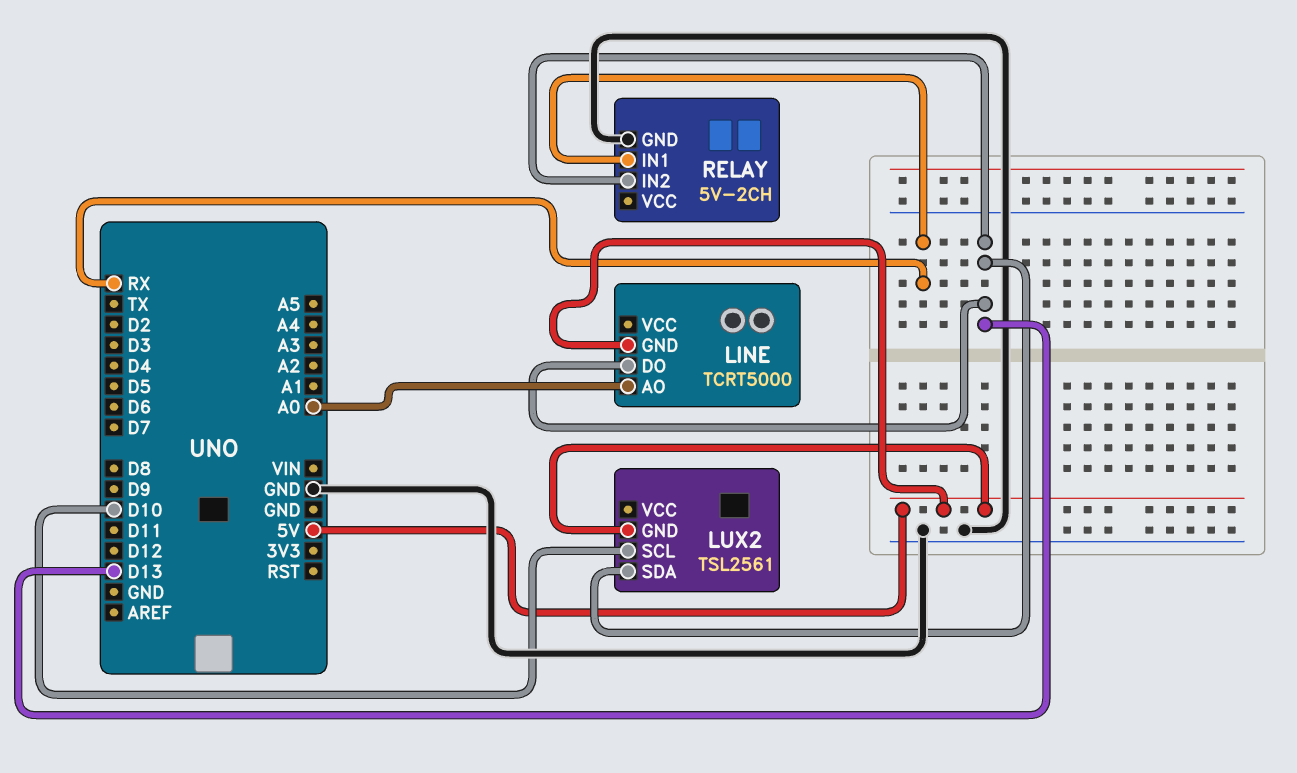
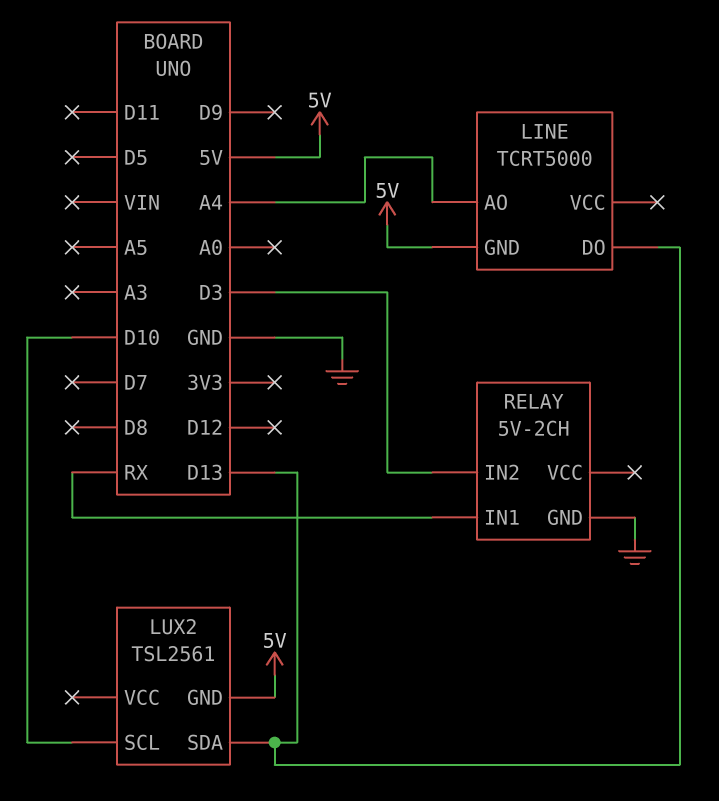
LINE pin AO: A0 -> A4
RELAY pin IN2: D13 -> D3

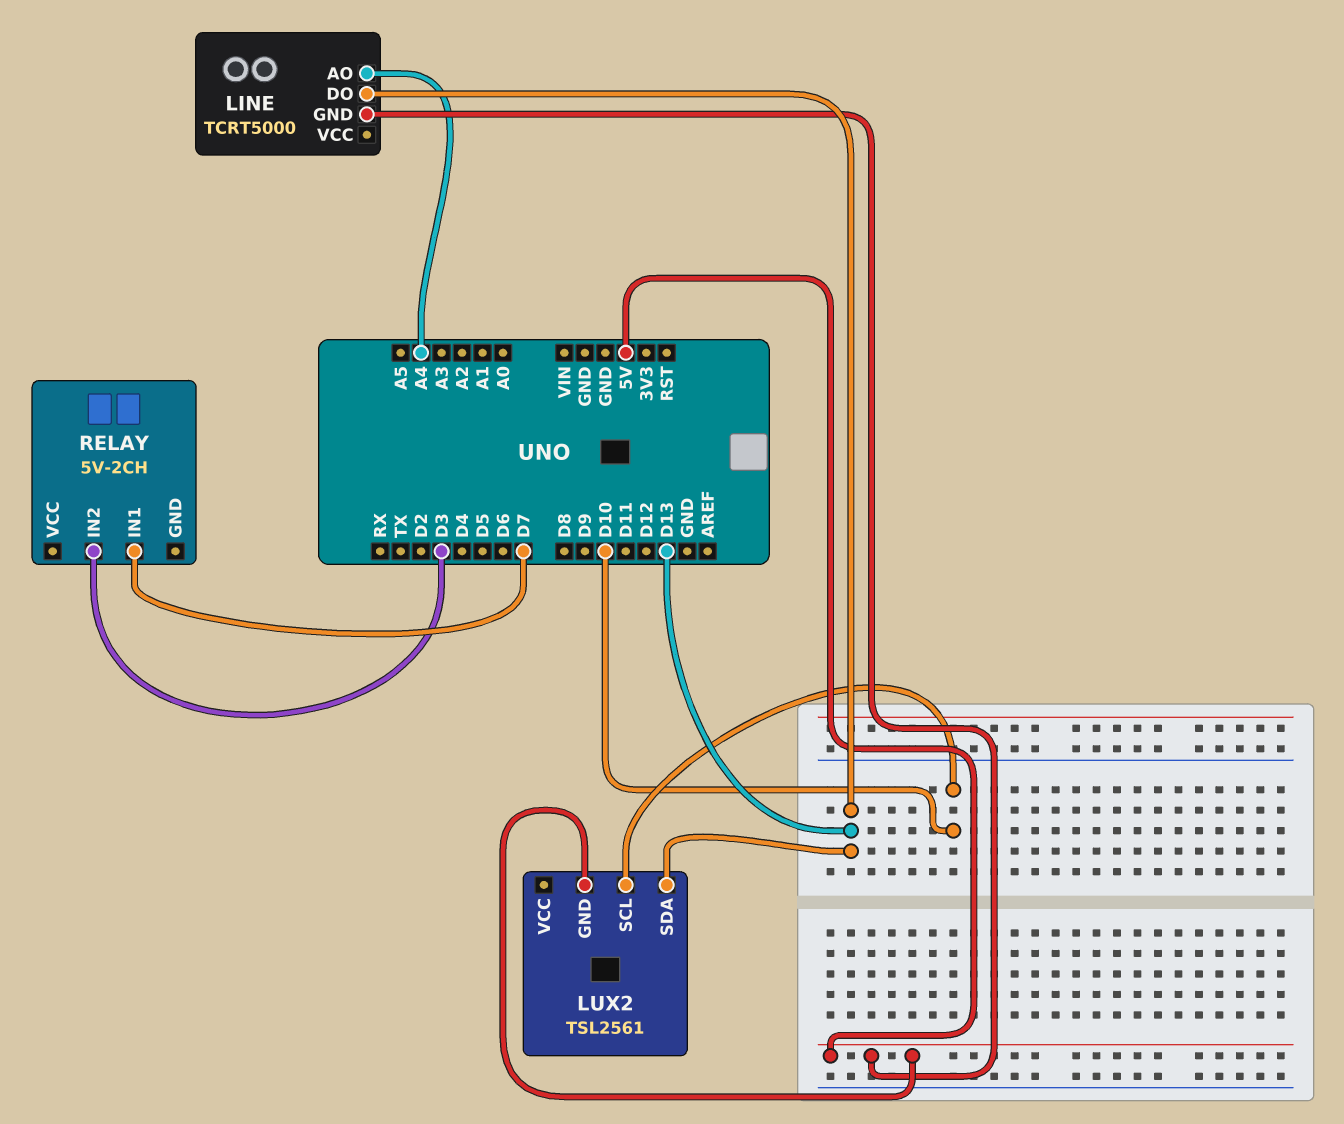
RELAY pin GND: GND -> none
RELAY pin IN1: RX -> D7

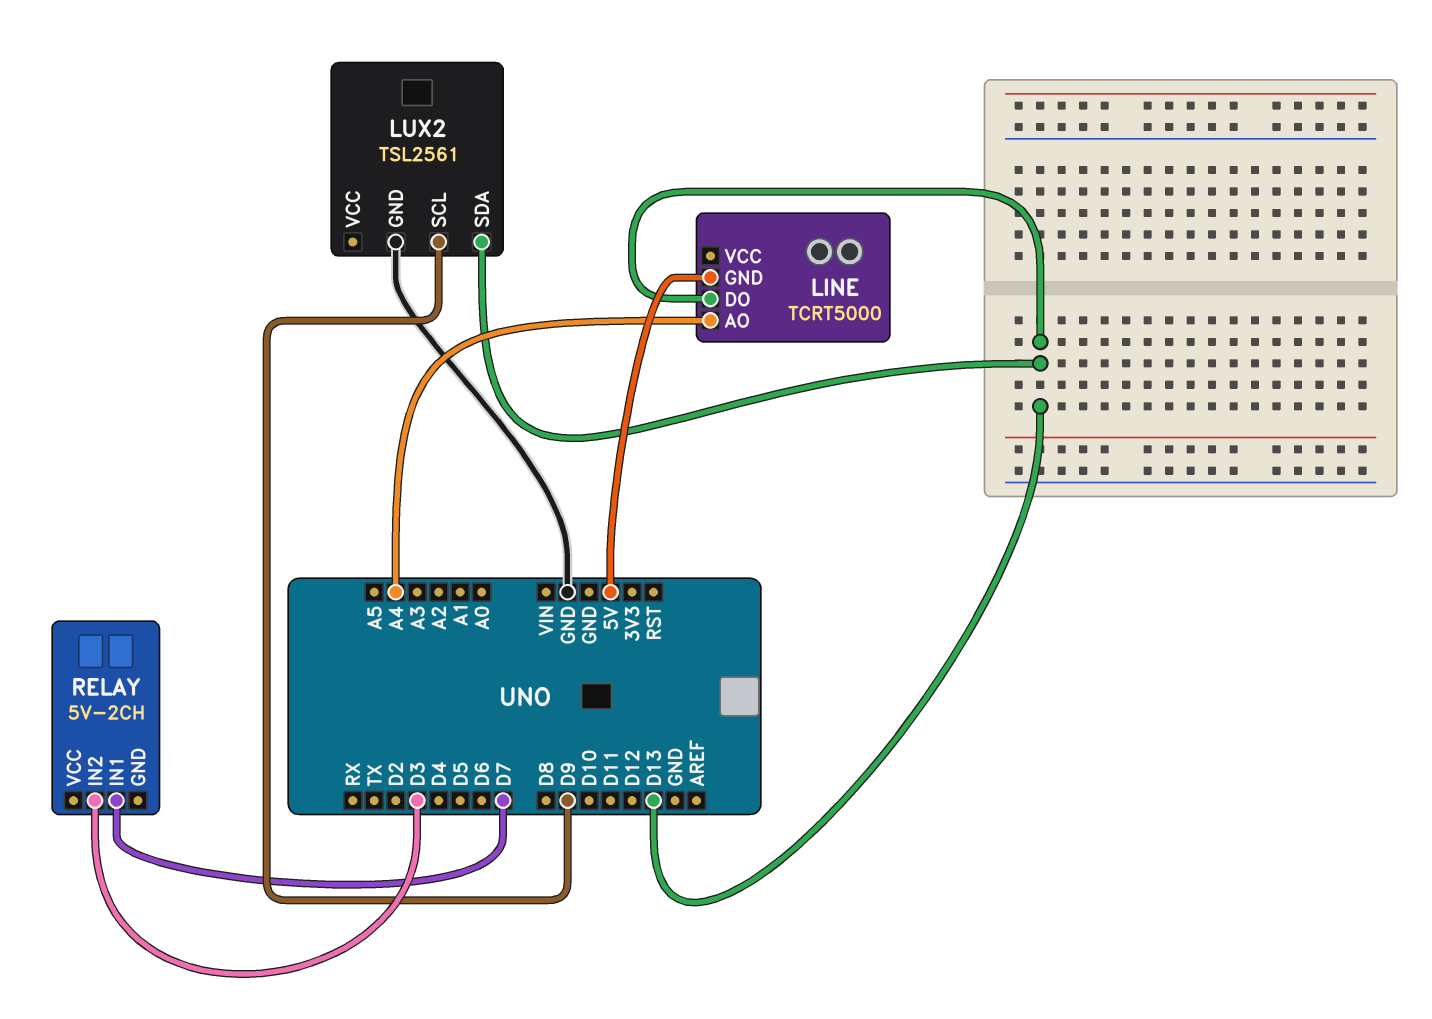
LUX2 pin GND: 5V -> GND
LUX2 pin SCL: D10 -> D9

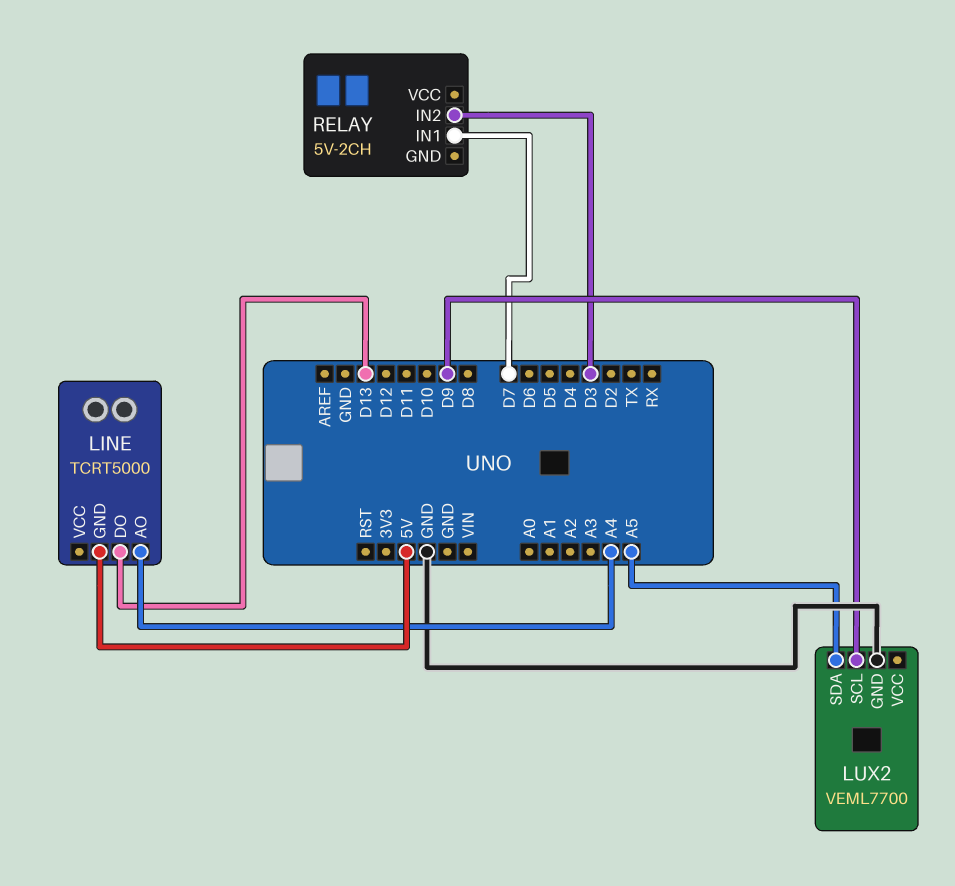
LUX2: TSL2561 -> VEML7700
LUX2 pin SDA: D13 -> A5

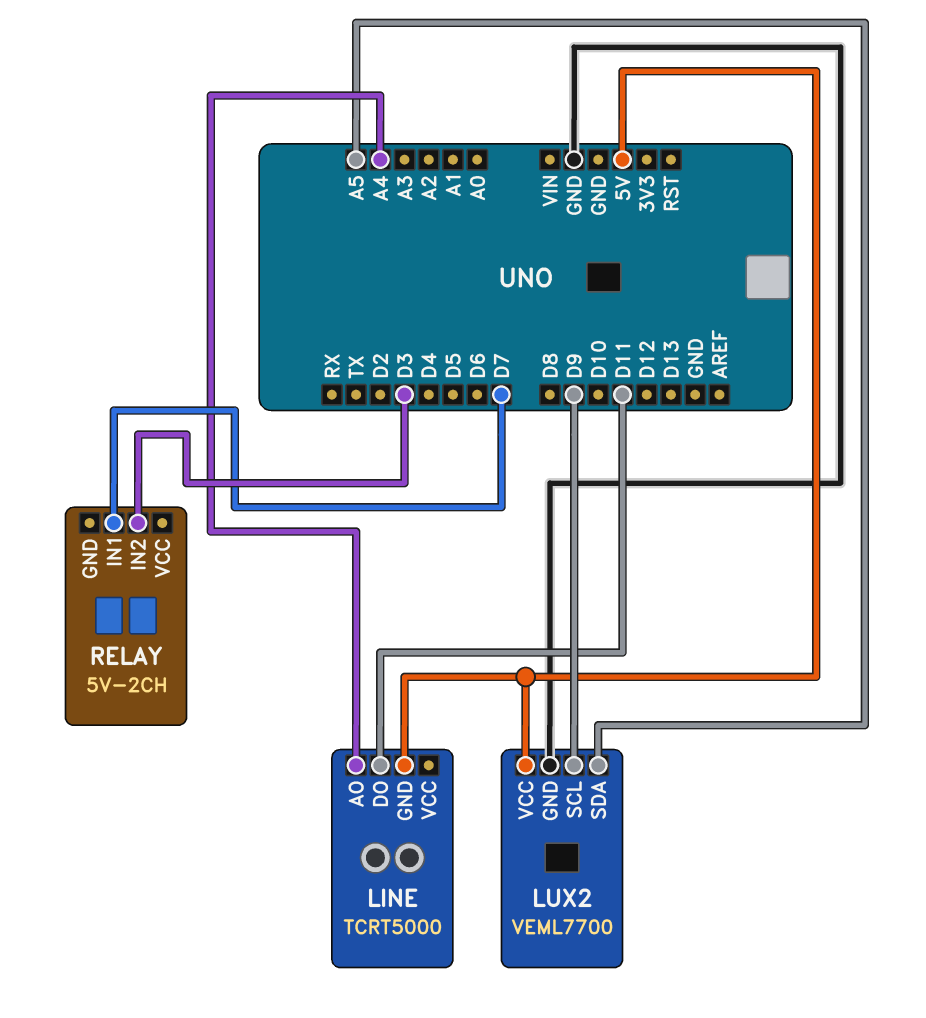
LINE pin DO: D13 -> D11
LUX2 pin VCC: none -> 5V

